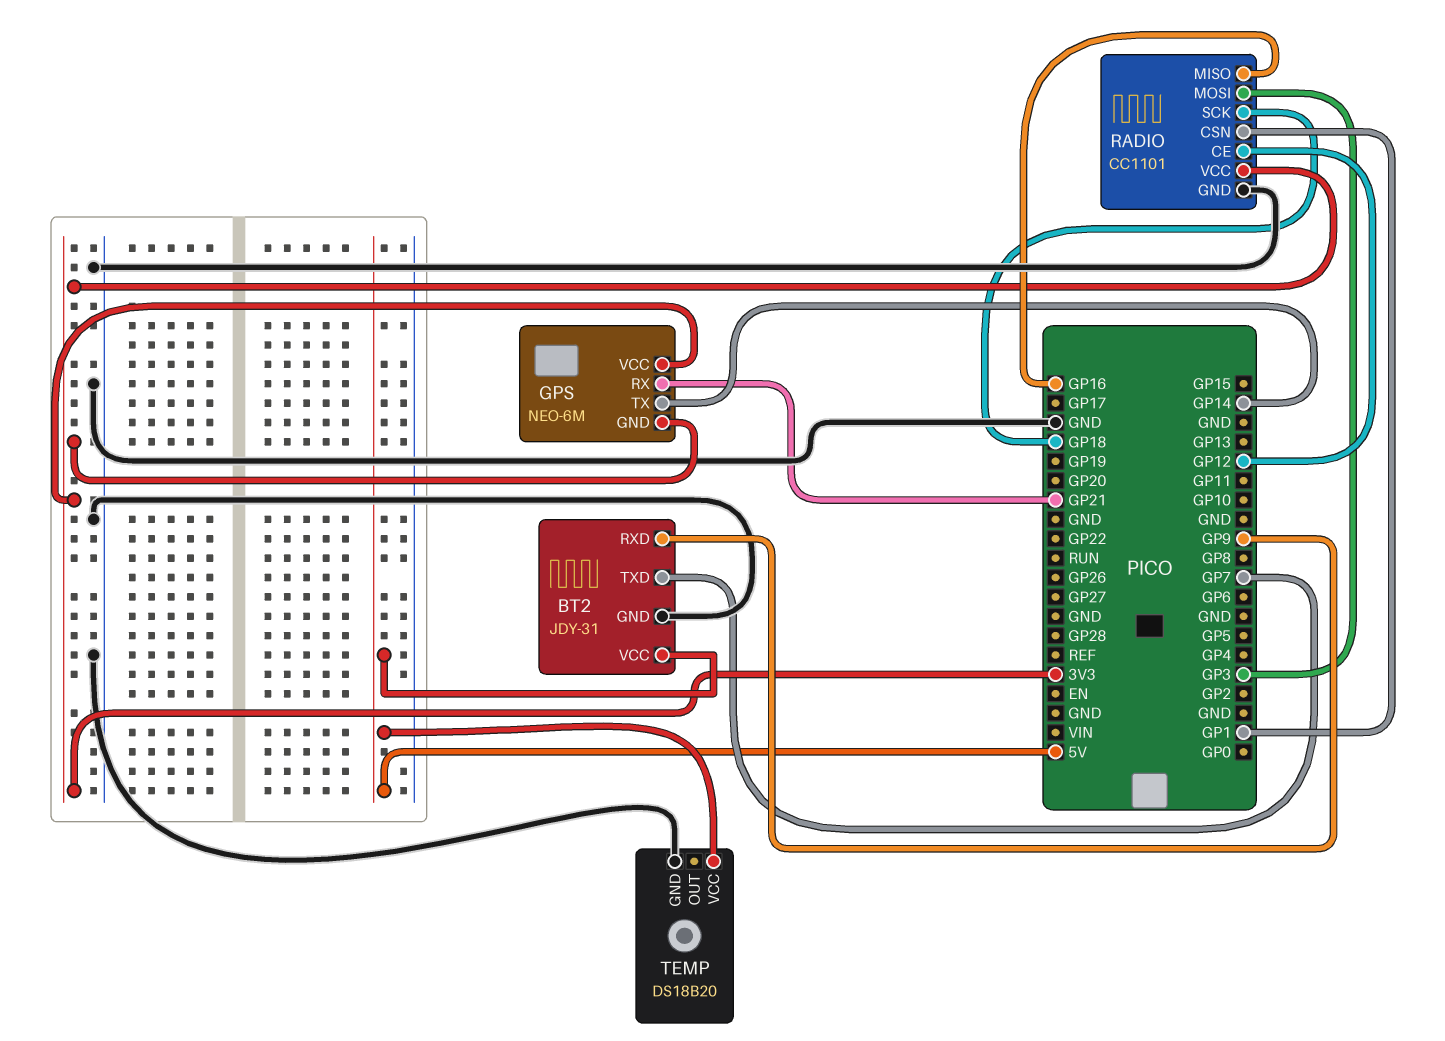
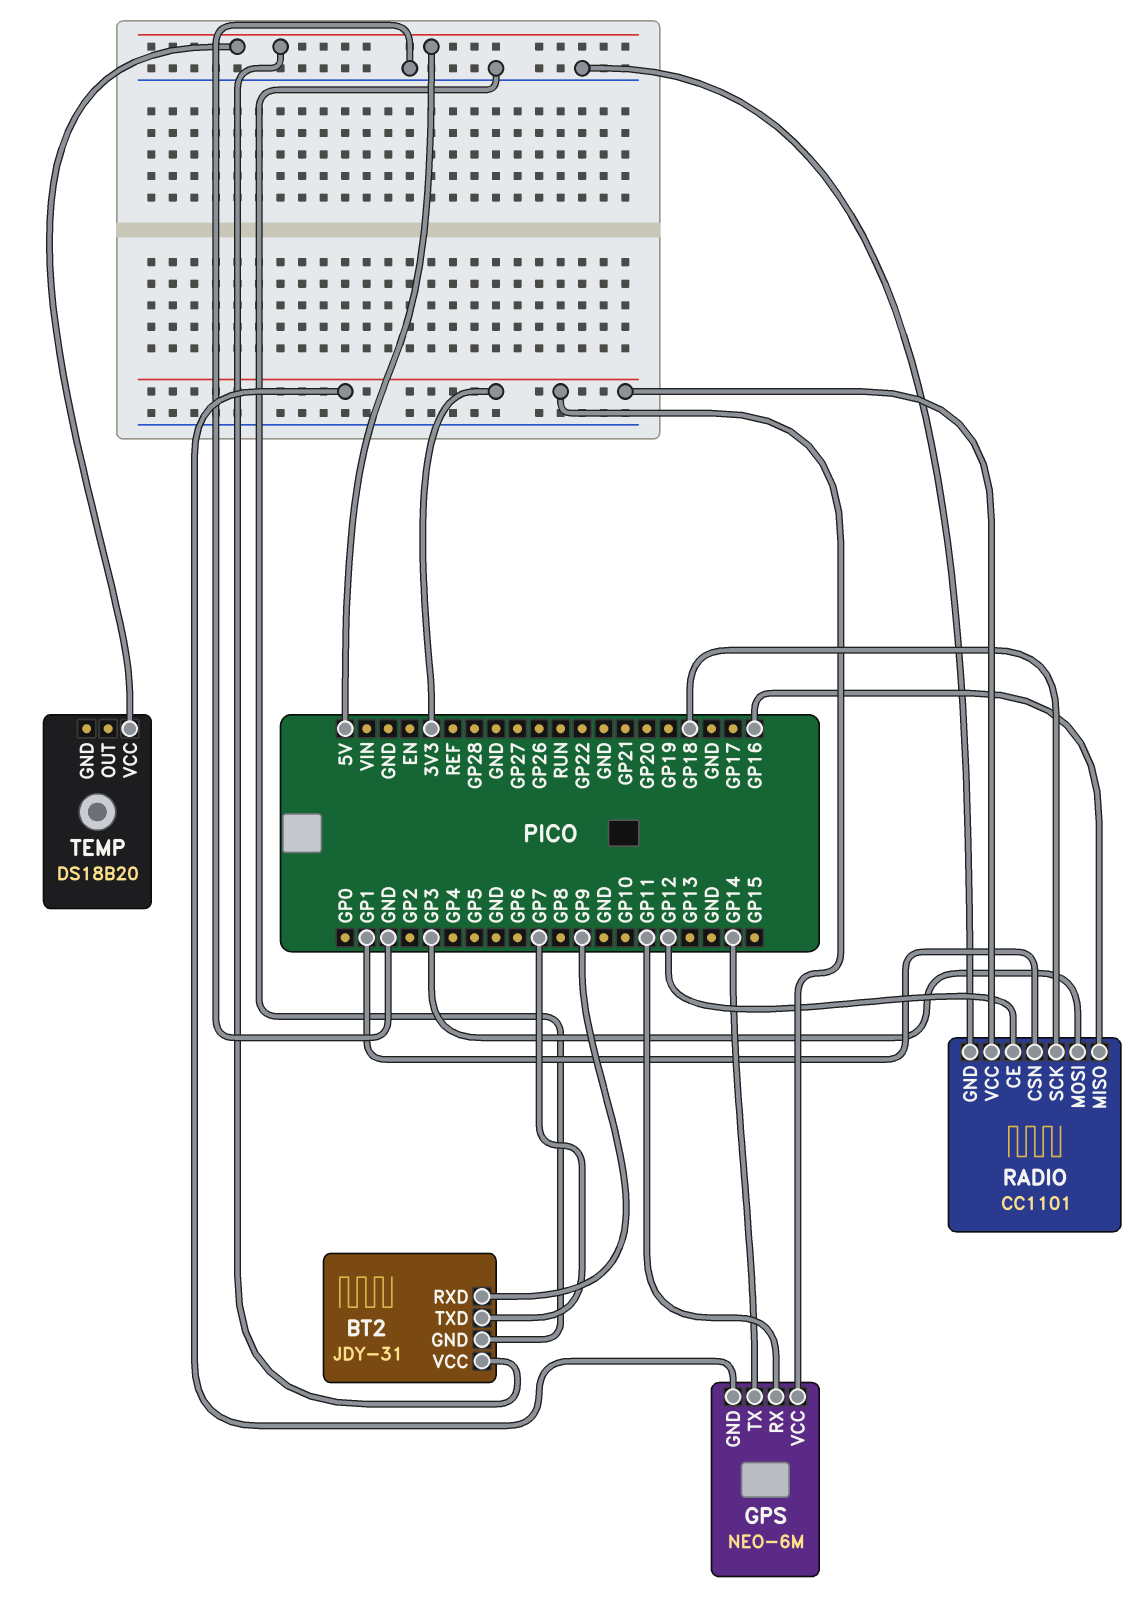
GPS pin RX: GP21 -> GP11
TEMP pin GND: GND -> none

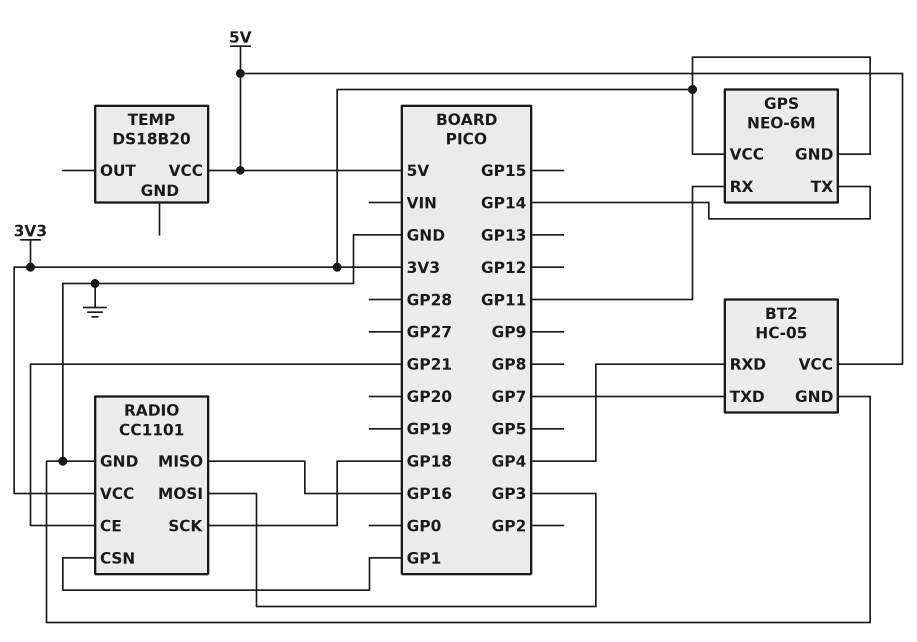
BT2: JDY-31 -> HC-05
BT2 pin RXD: GP9 -> GP4
RADIO pin CE: GP12 -> GP21

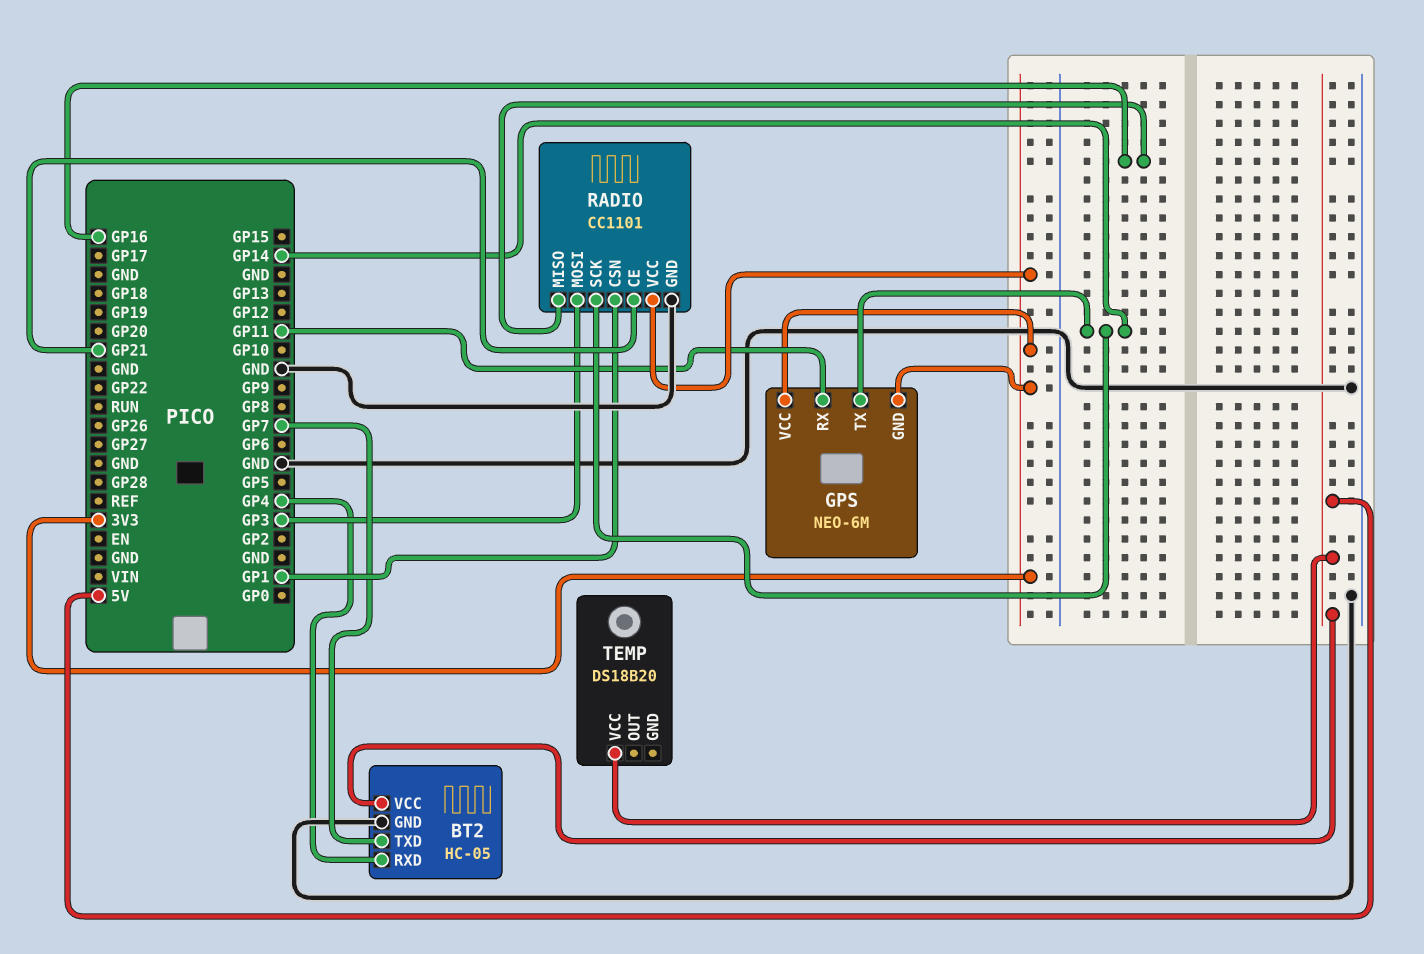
RADIO pin SCK: GP18 -> GP14

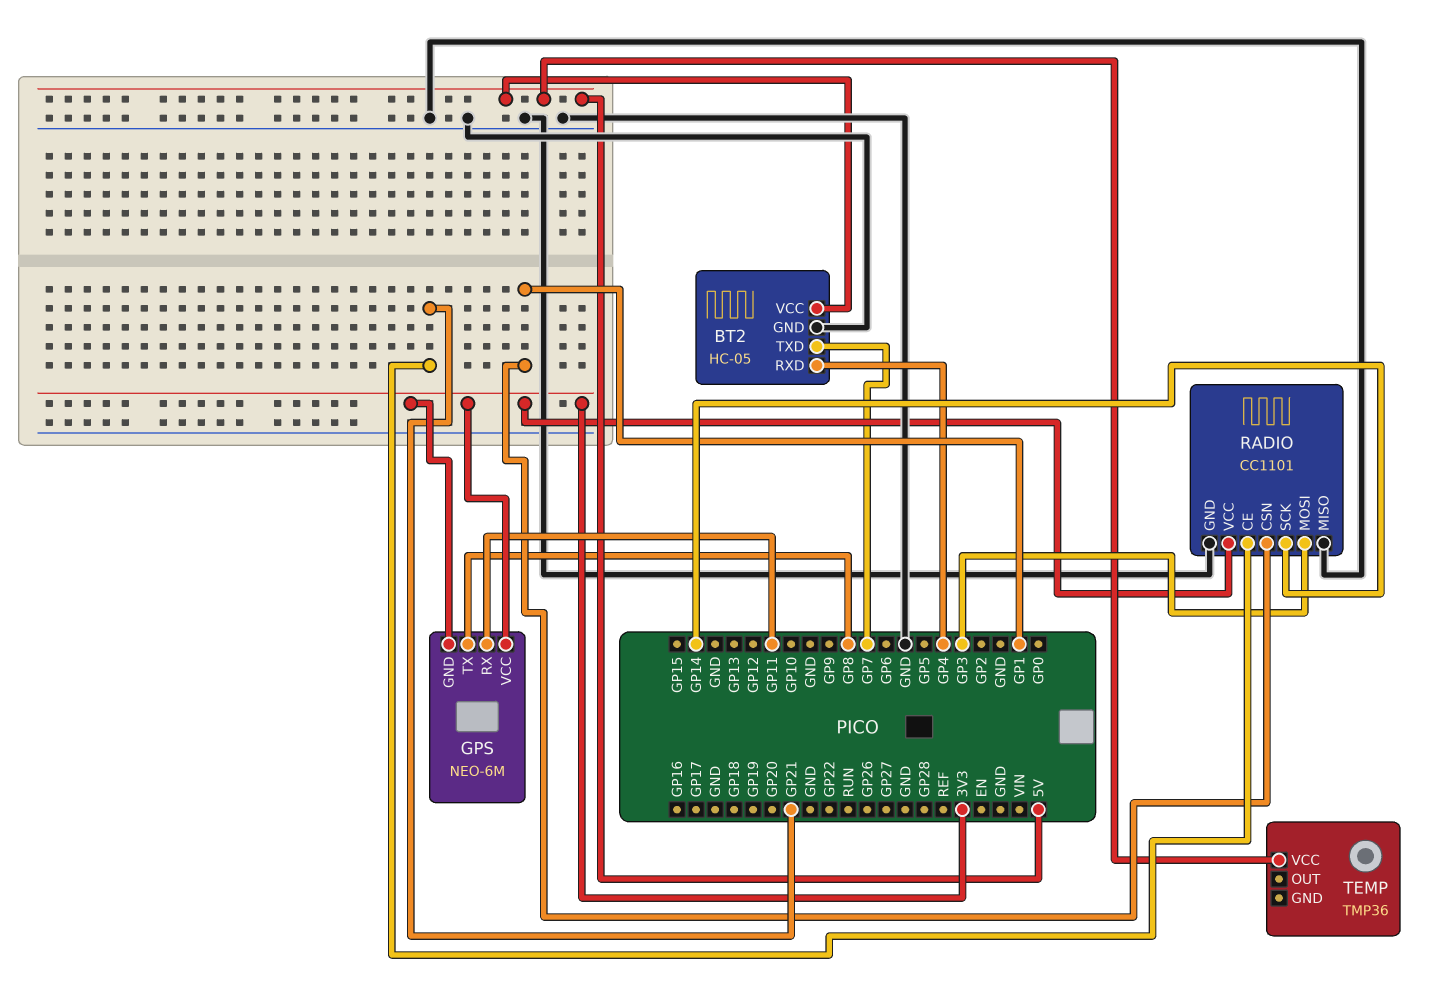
GPS pin TX: GP14 -> GP8
RADIO pin MISO: GP16 -> GND
TEMP: DS18B20 -> TMP36

